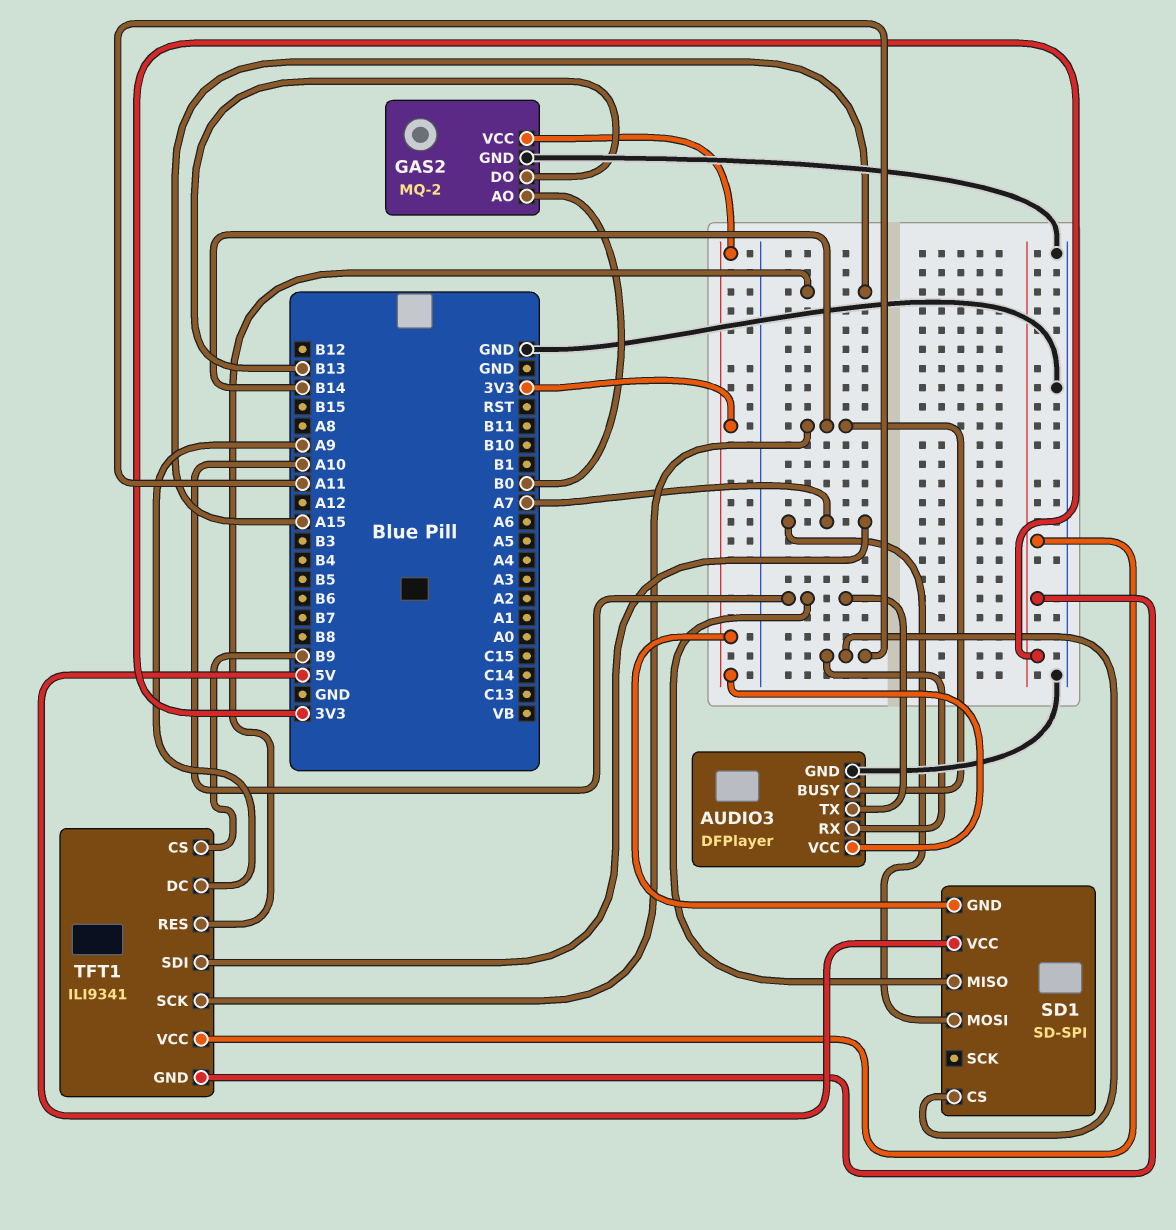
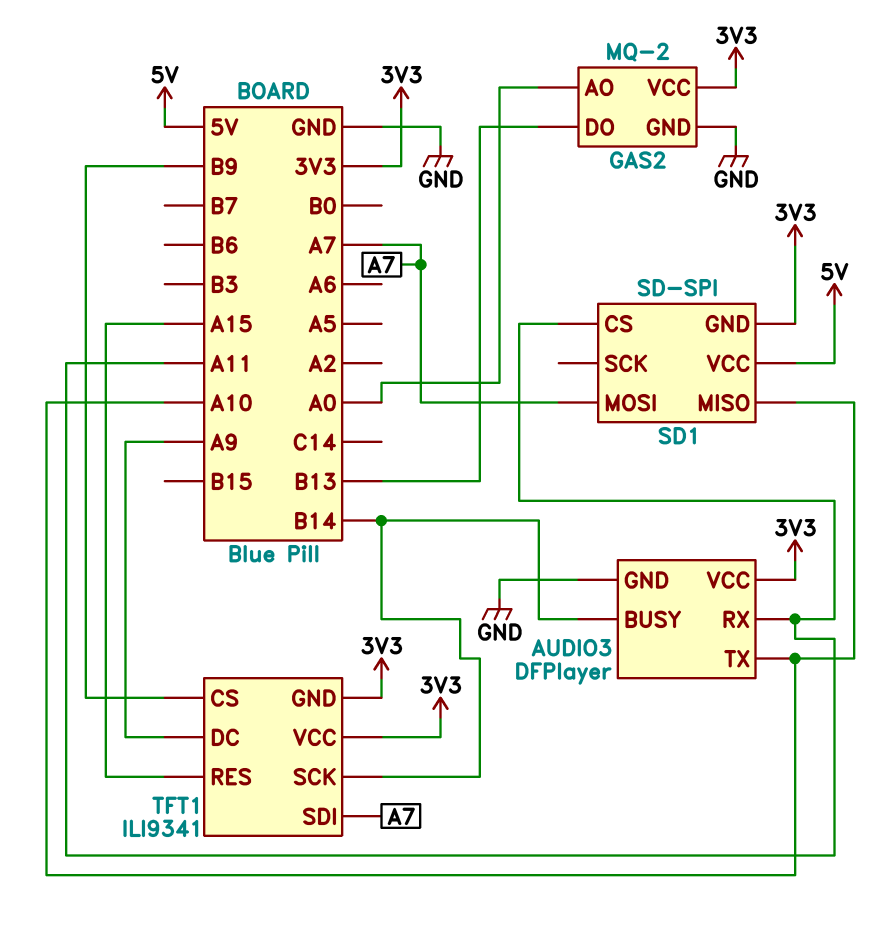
GAS2 pin AO: B0 -> A0

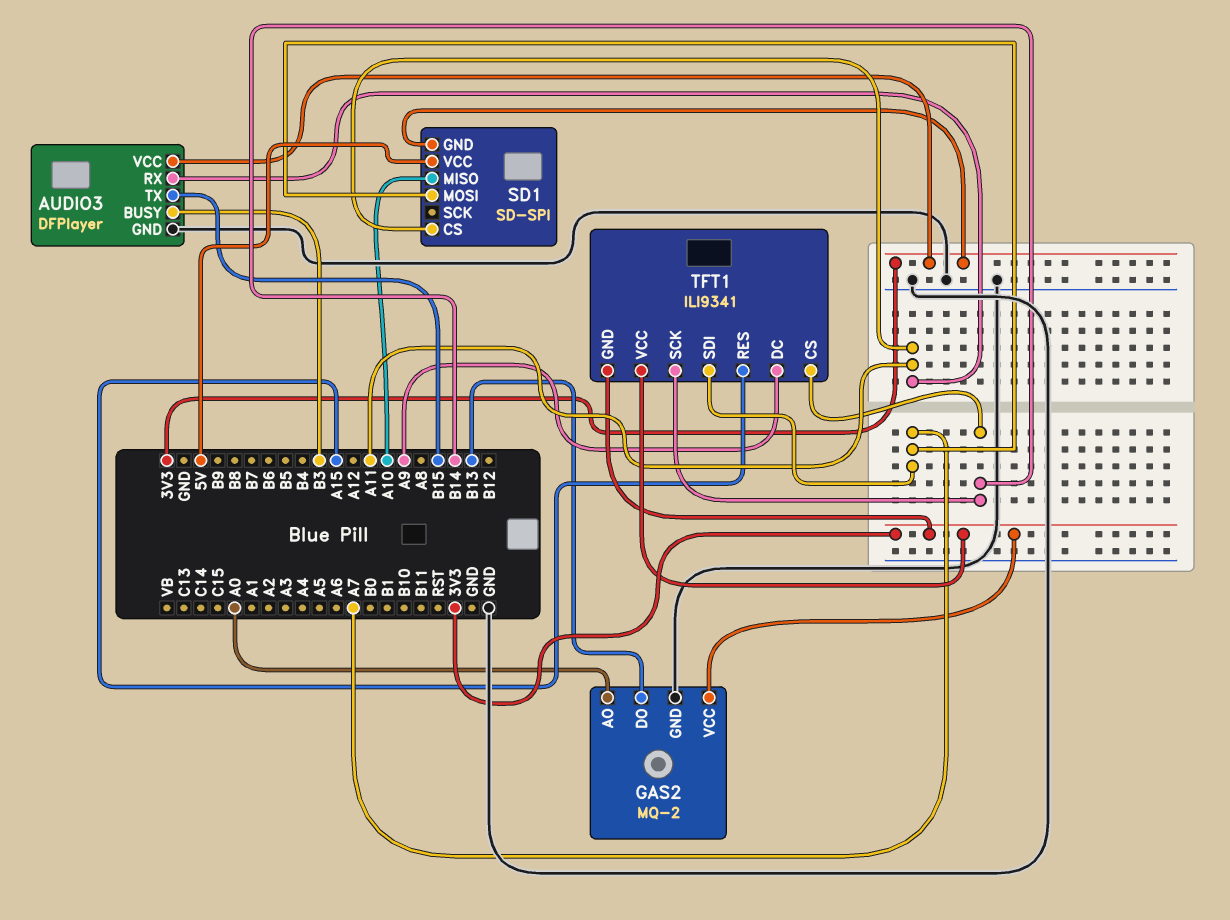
AUDIO3 pin BUSY: B14 -> B3
AUDIO3 pin TX: A10 -> B15
TFT1 pin CS: B9 -> B14

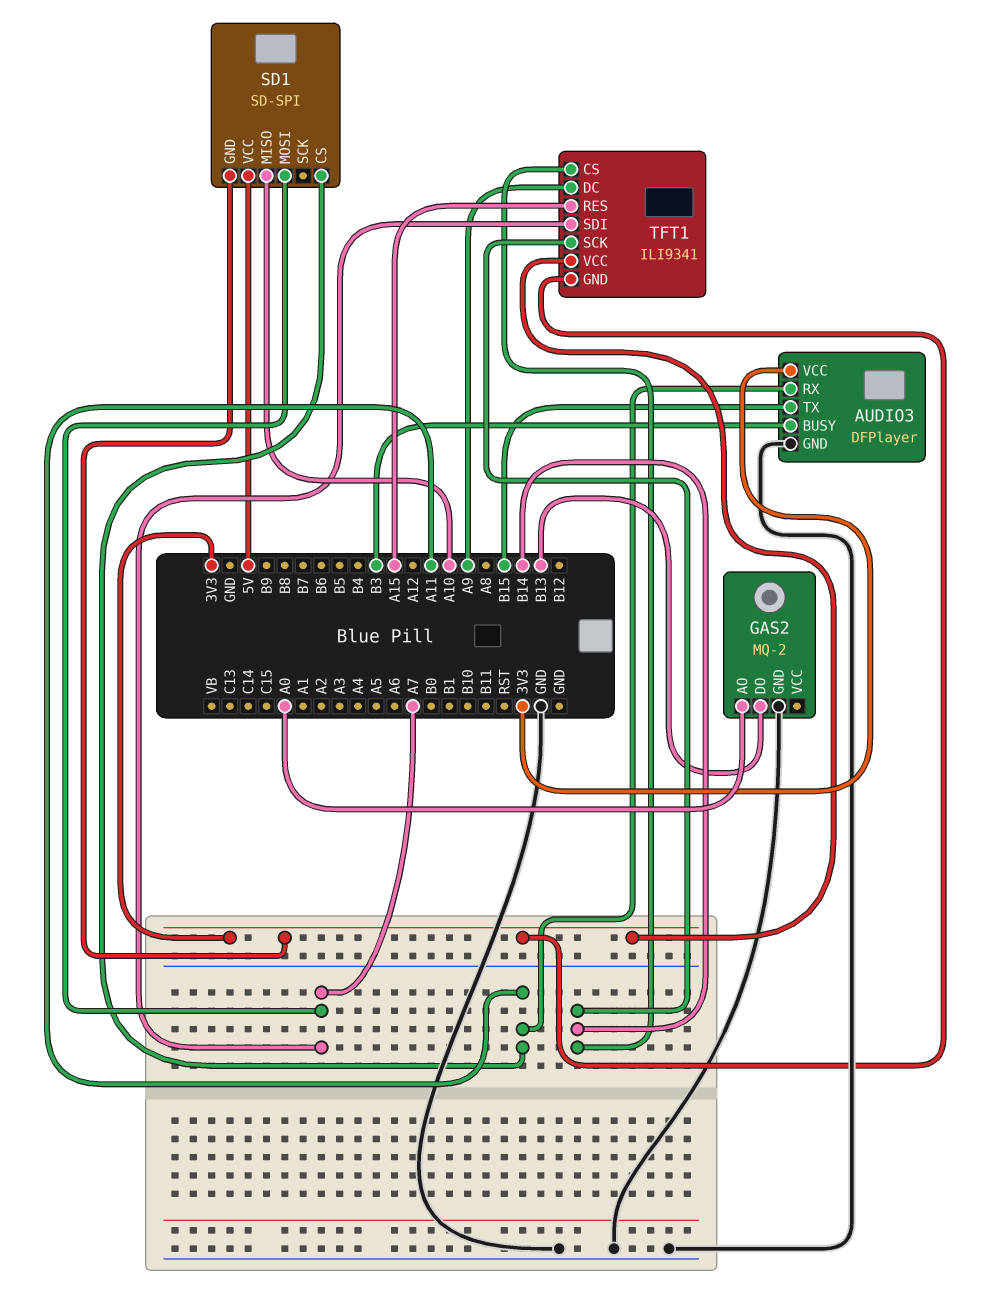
GAS2 pin VCC: 3V3 -> none

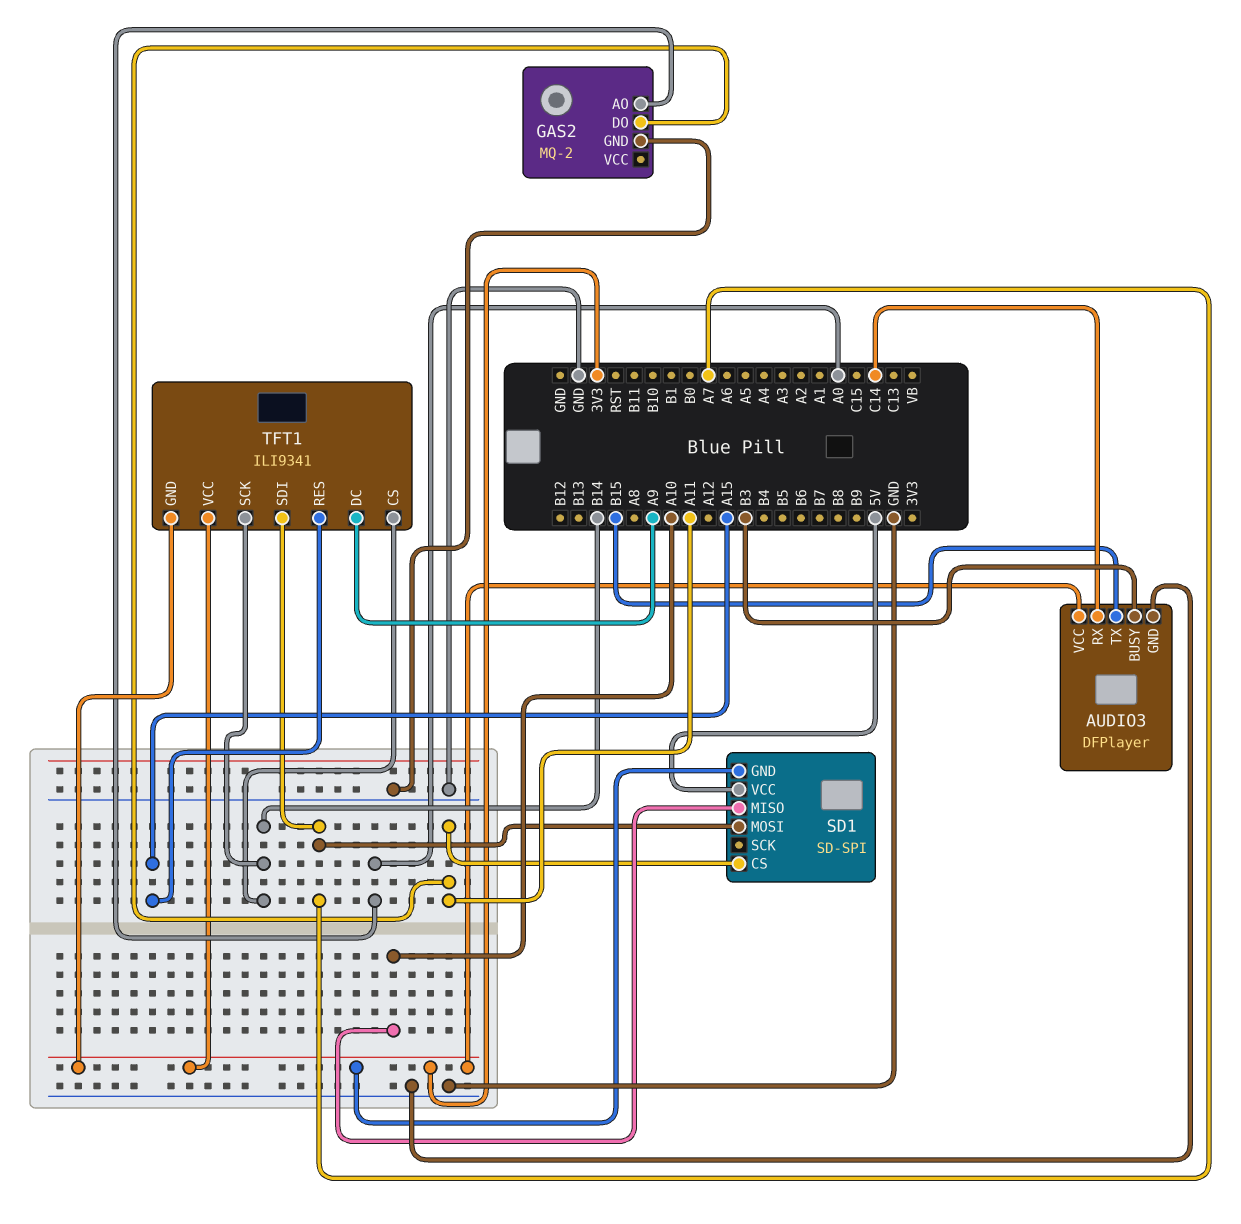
AUDIO3 pin RX: A11 -> C14
GAS2 pin DO: B13 -> A11

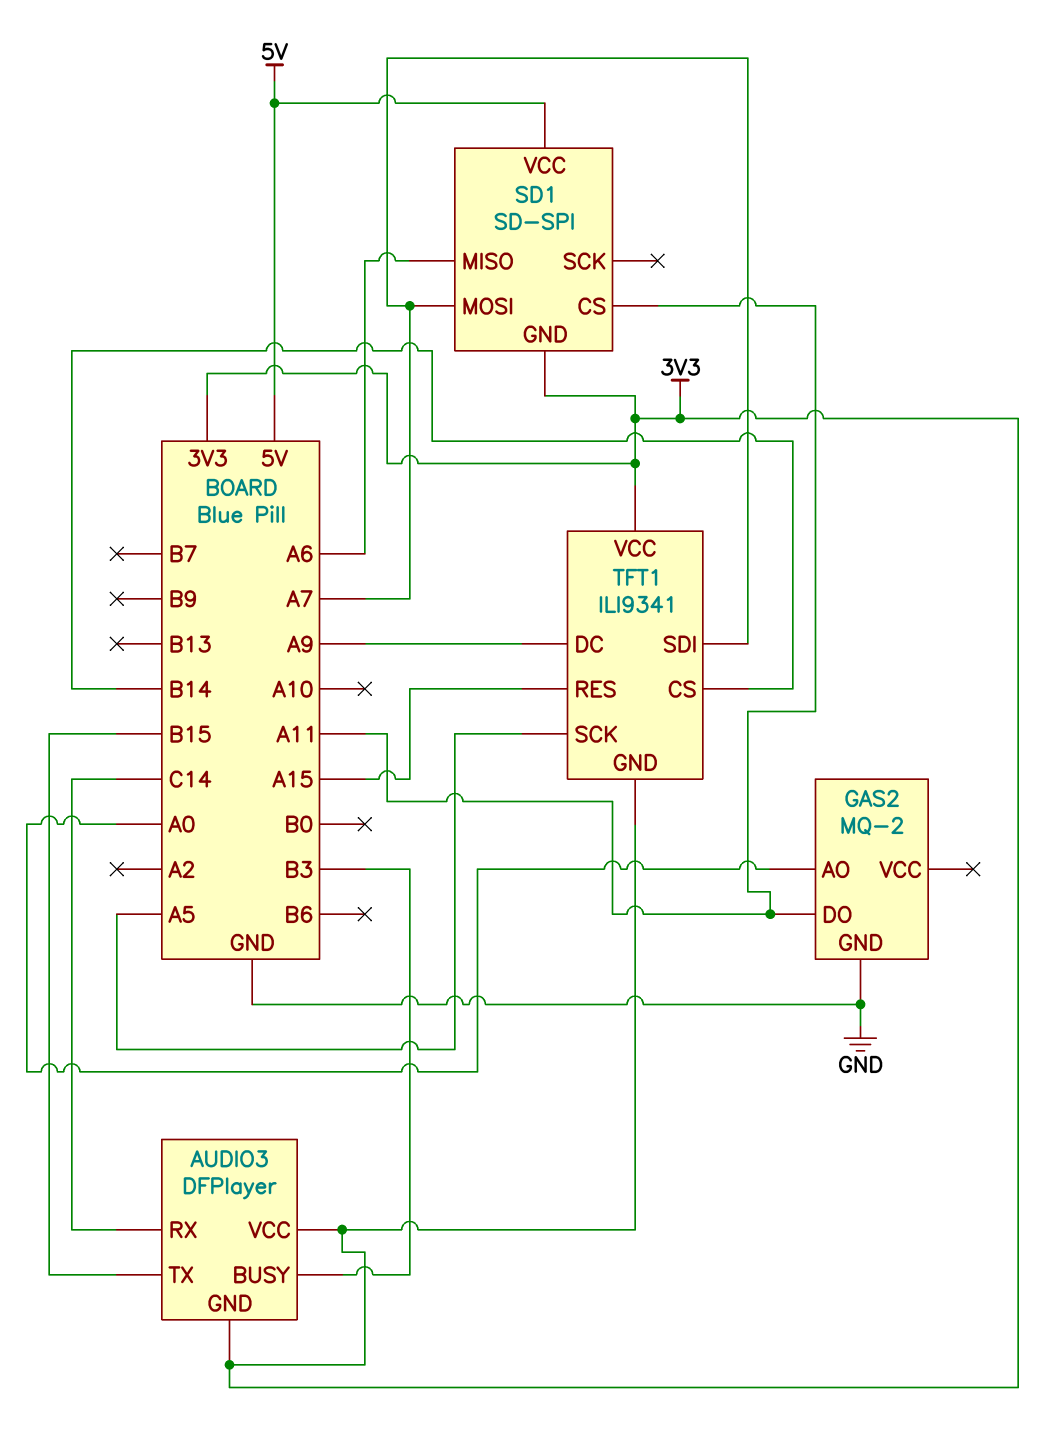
AUDIO3 pin GND: GND -> 3V3
SD1 pin MISO: A10 -> A6
TFT1 pin SCK: B14 -> A5

